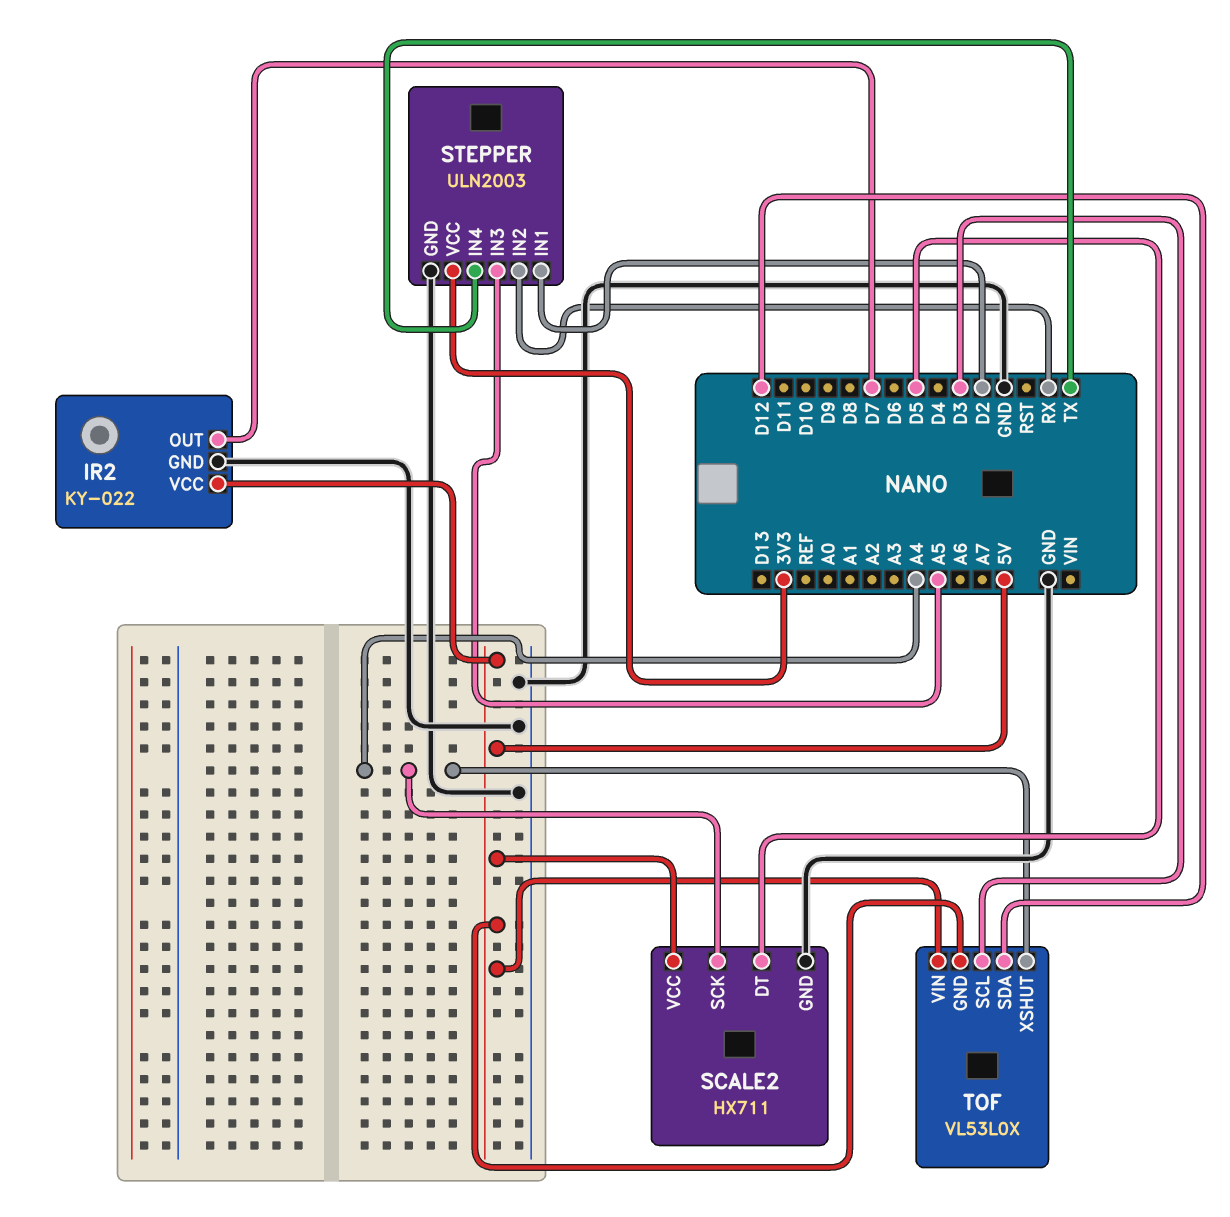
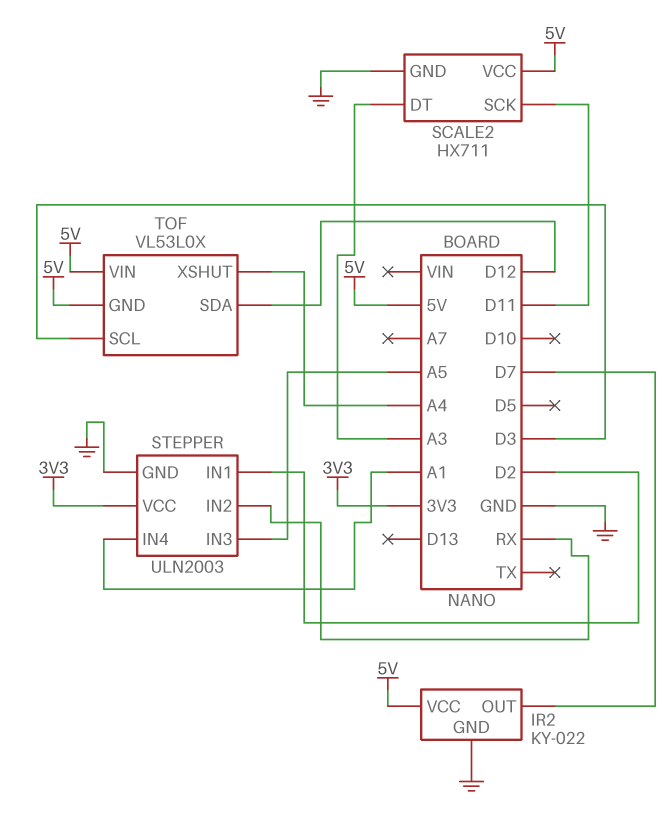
SCALE2 pin DT: D5 -> A3
SCALE2 pin SCK: A4 -> D11
STEPPER pin IN4: TX -> A1

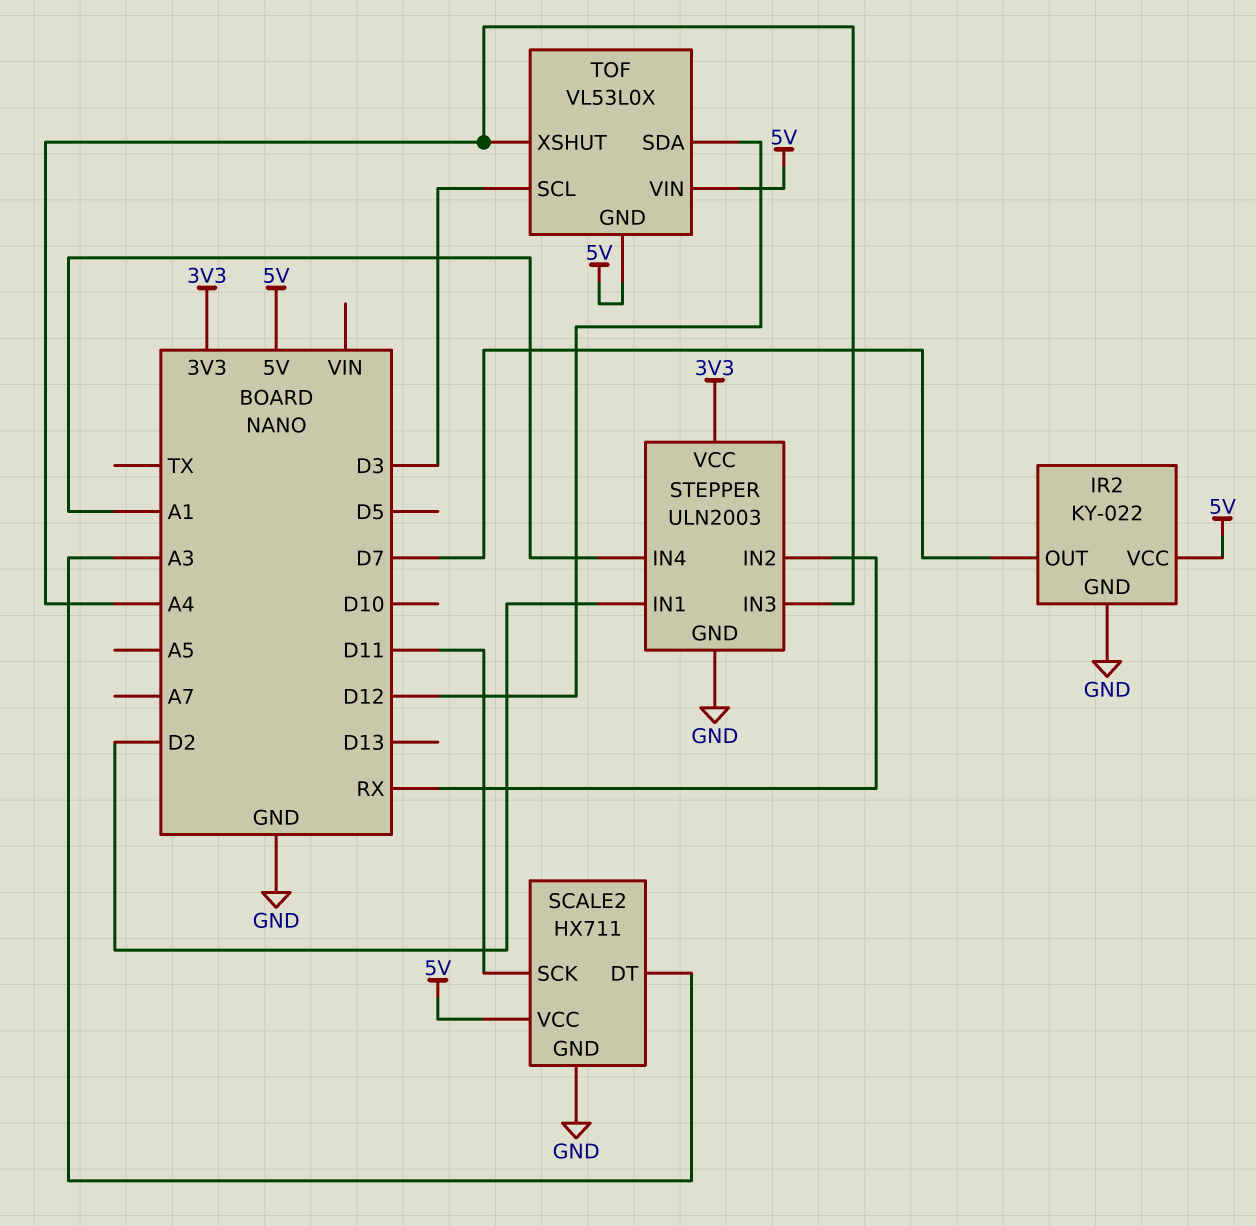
STEPPER pin IN3: A5 -> A4

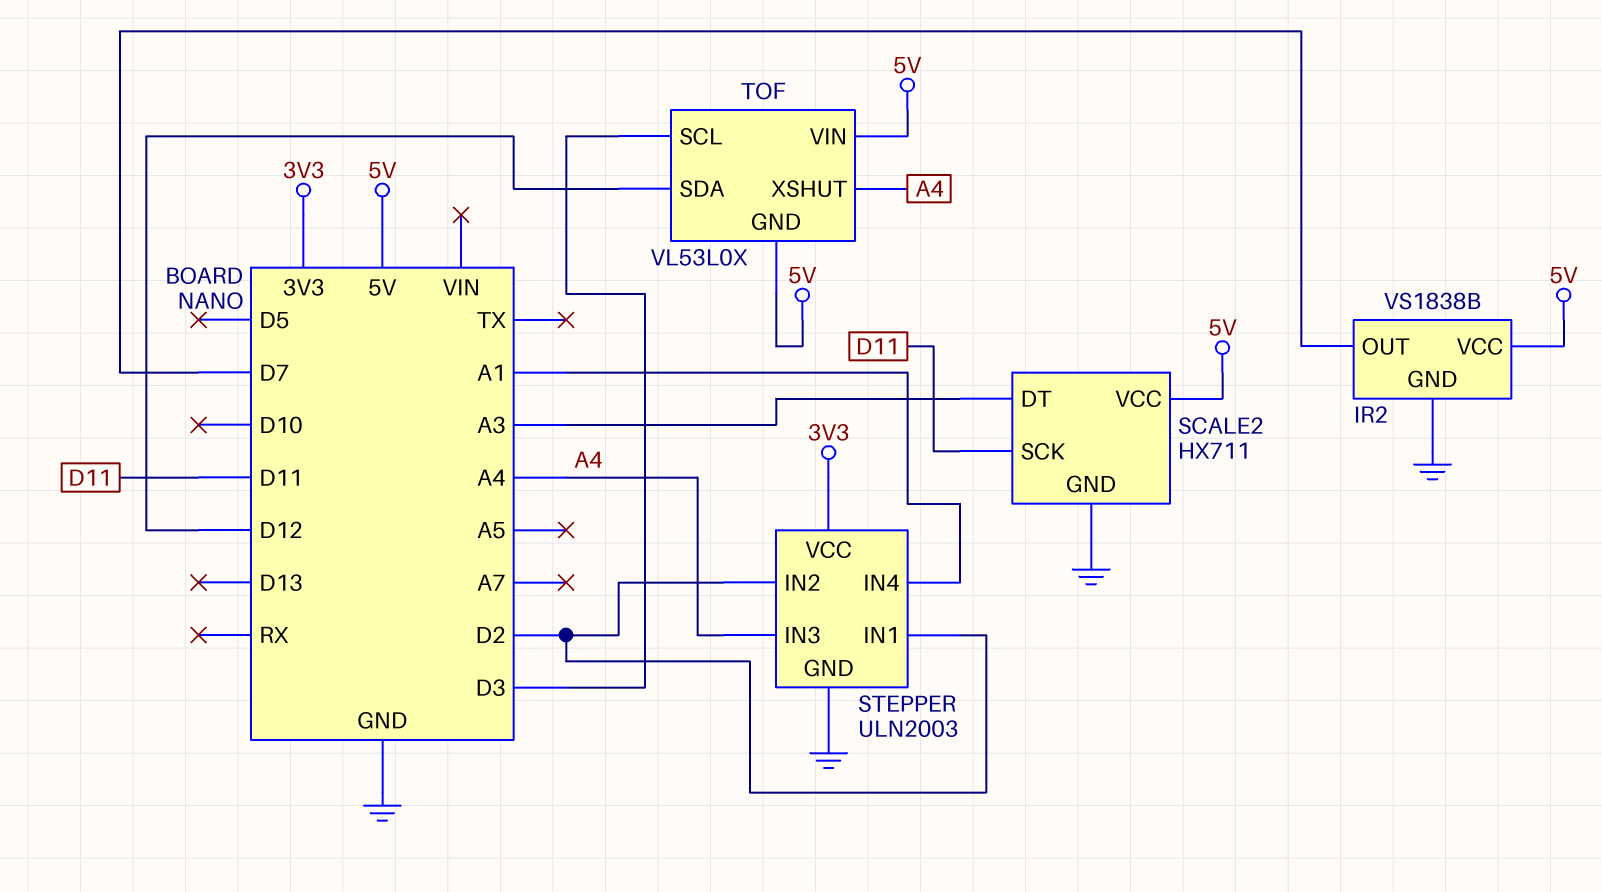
IR2: KY-022 -> VS1838B
STEPPER pin IN2: RX -> D2

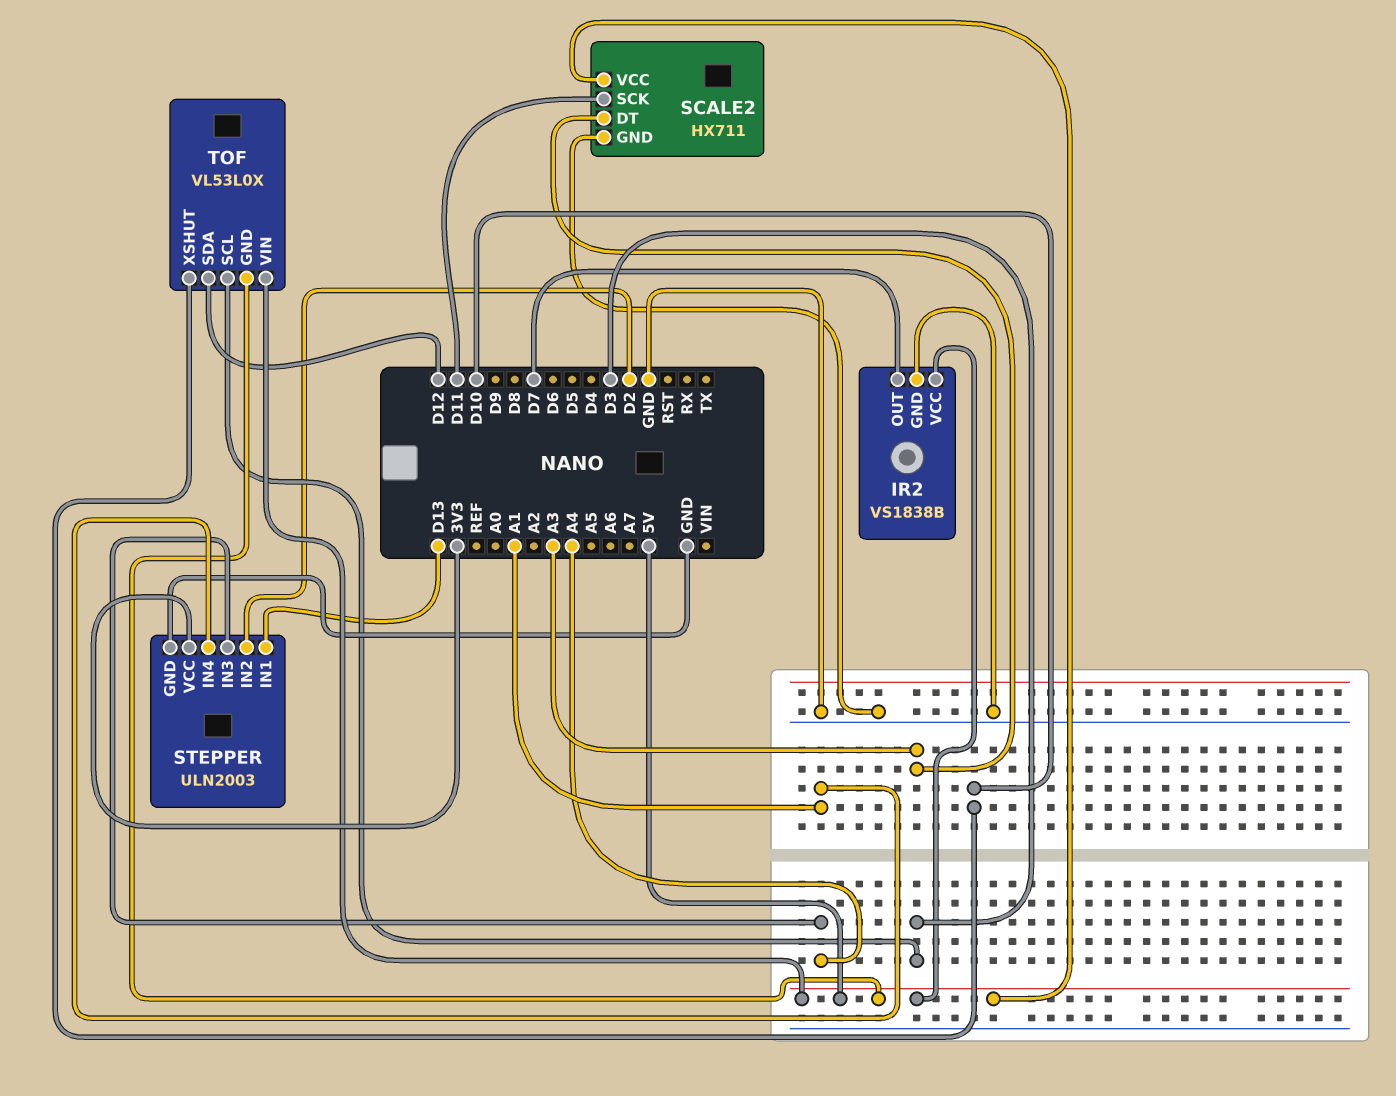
STEPPER pin IN1: D2 -> D13
TOF pin XSHUT: A4 -> D10

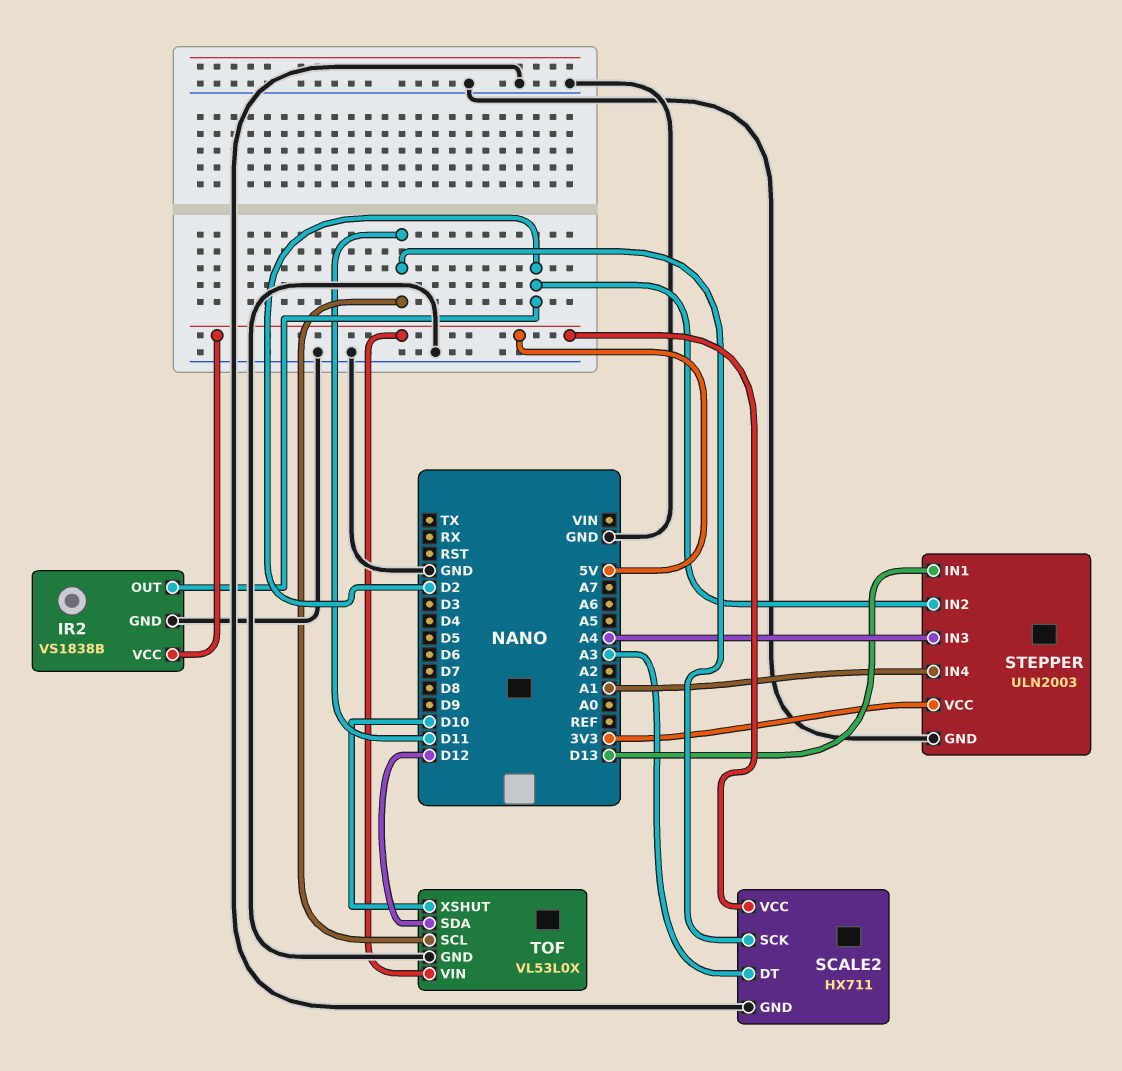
IR2 pin OUT: D7 -> D2
TOF pin GND: 5V -> GND
TOF pin SCL: D3 -> D11

